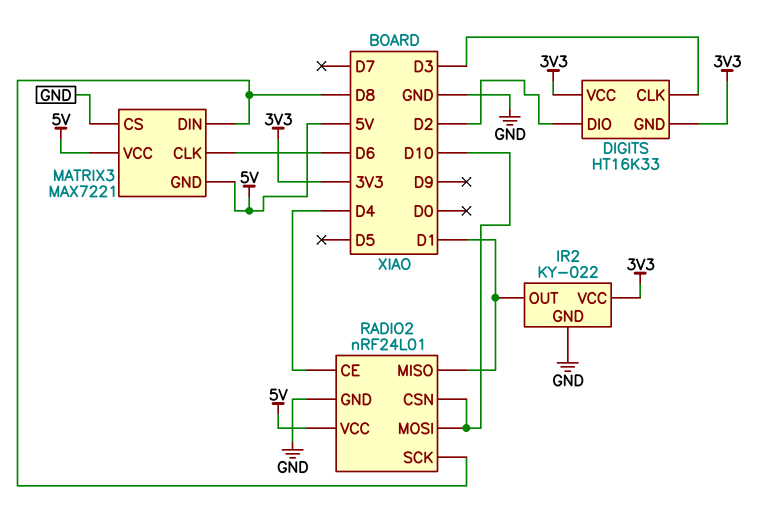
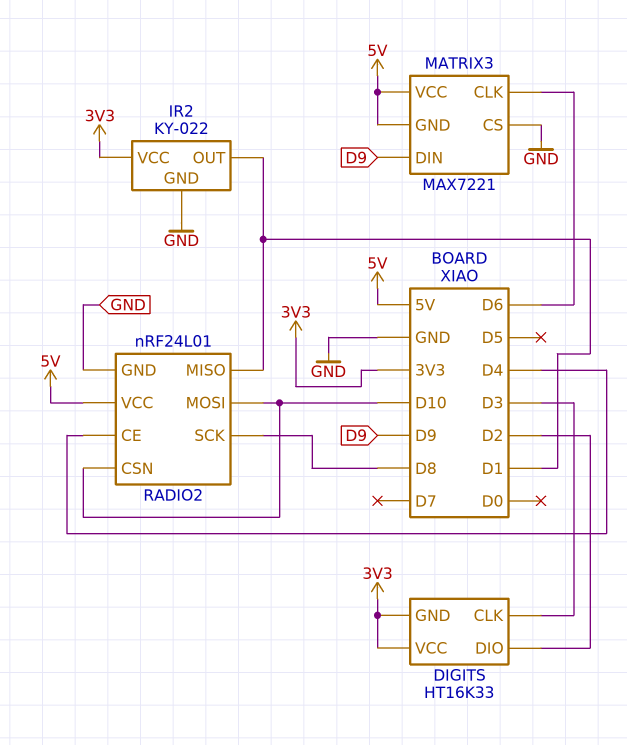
MATRIX3 pin DIN: D8 -> D9

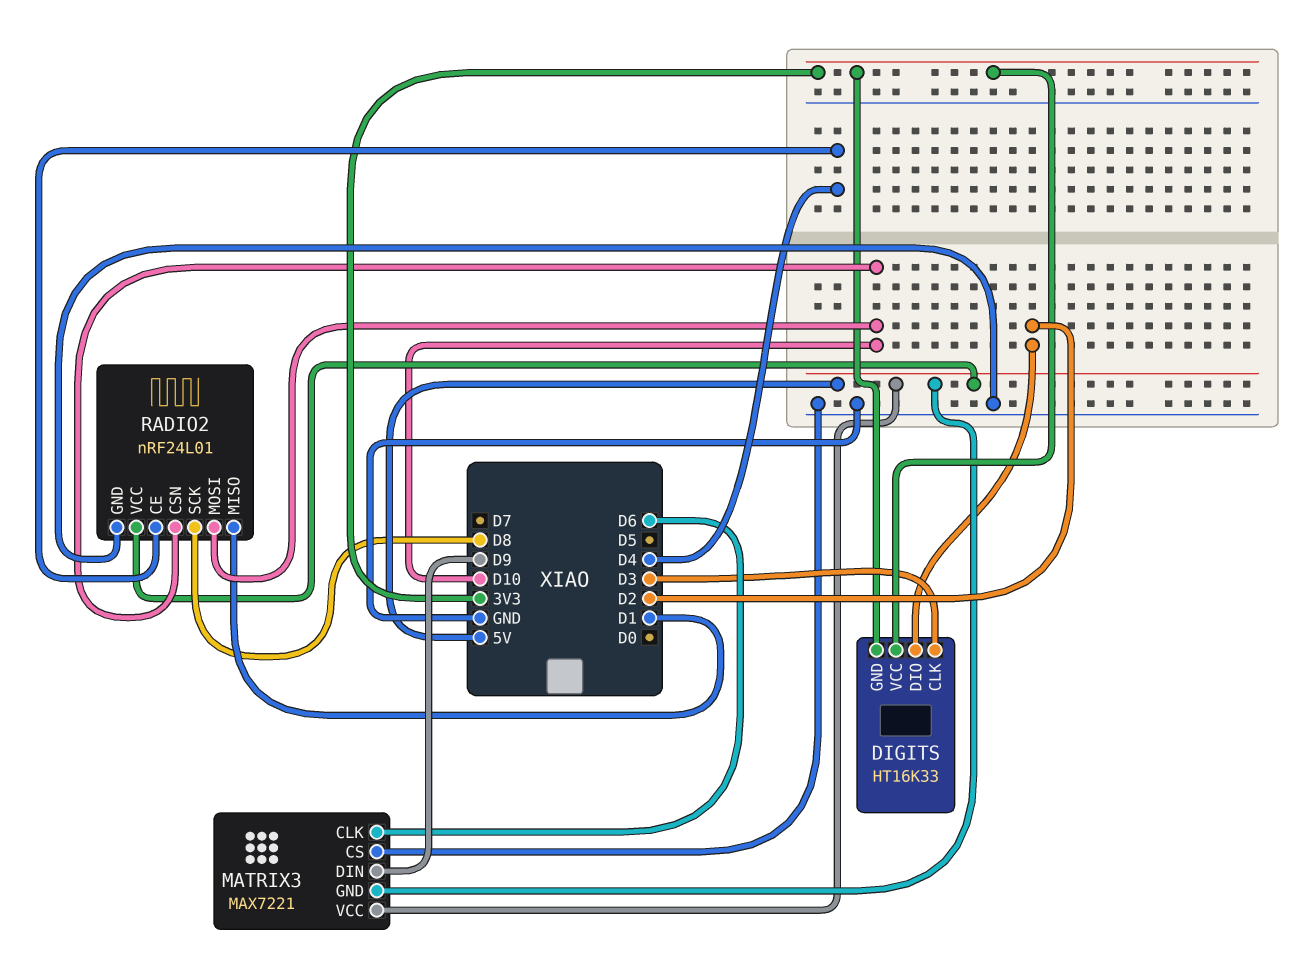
IR2: KY-022 -> none
IR2 pin GND: GND -> none
IR2 pin OUT: D1 -> none
IR2 pin VCC: 3V3 -> none

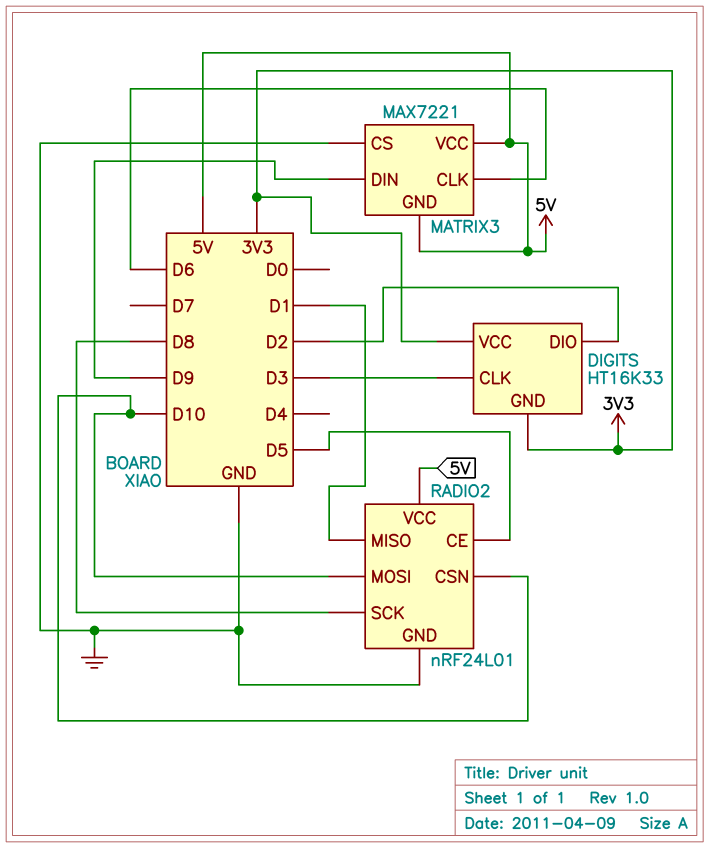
RADIO2 pin CE: D4 -> D5

